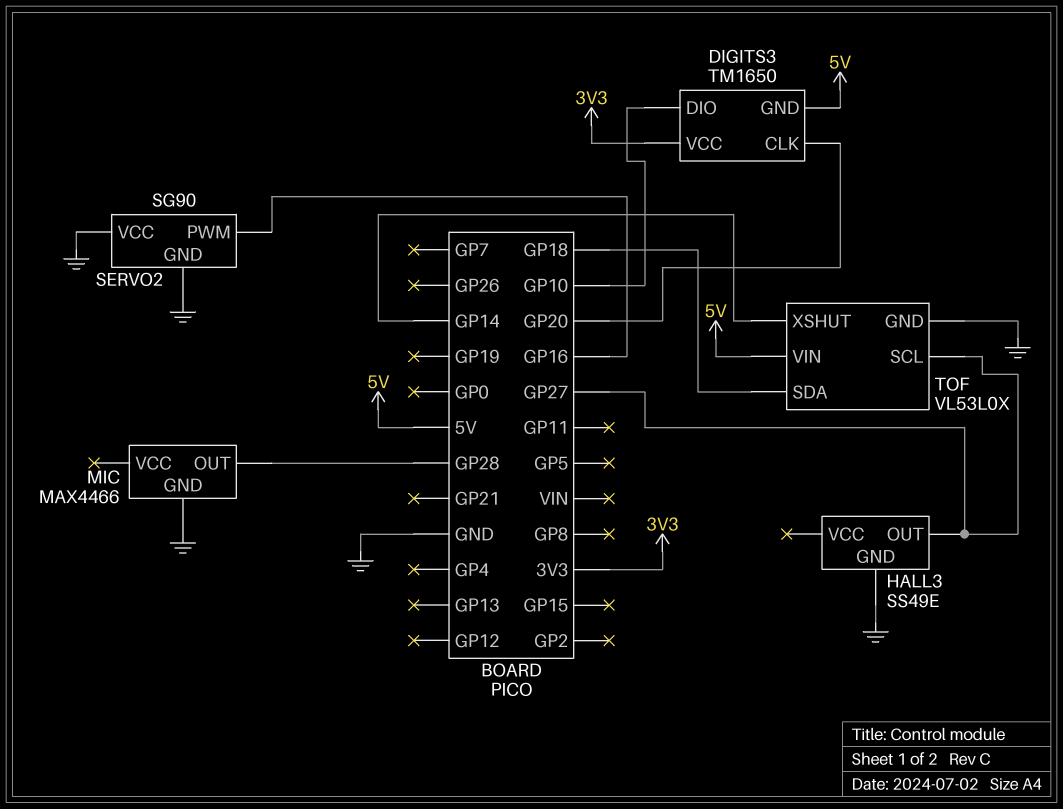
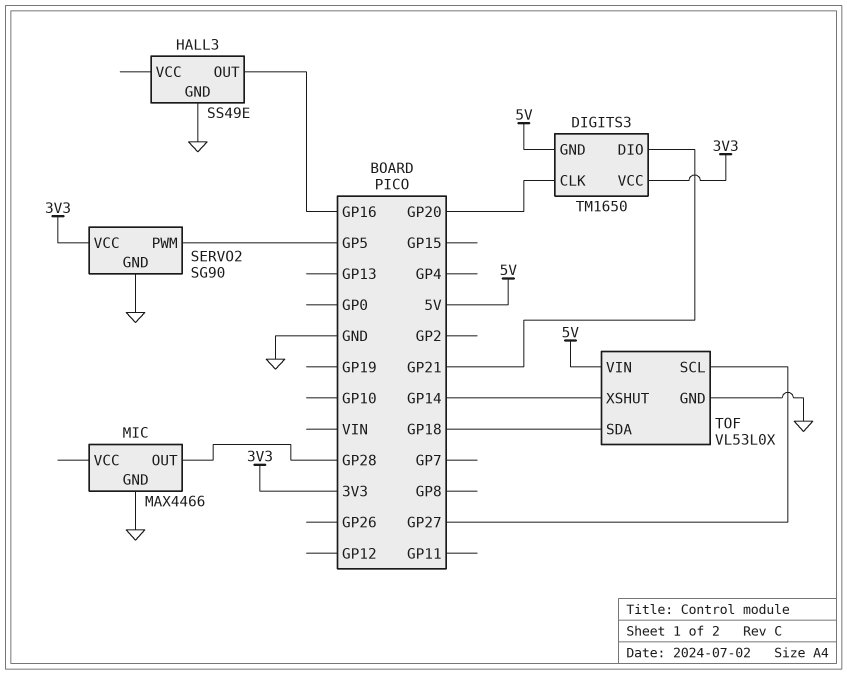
DIGITS3 pin DIO: GP10 -> GP21
HALL3 pin OUT: GP27 -> GP16
SERVO2 pin PWM: GP16 -> GP5
SERVO2 pin VCC: GND -> 3V3

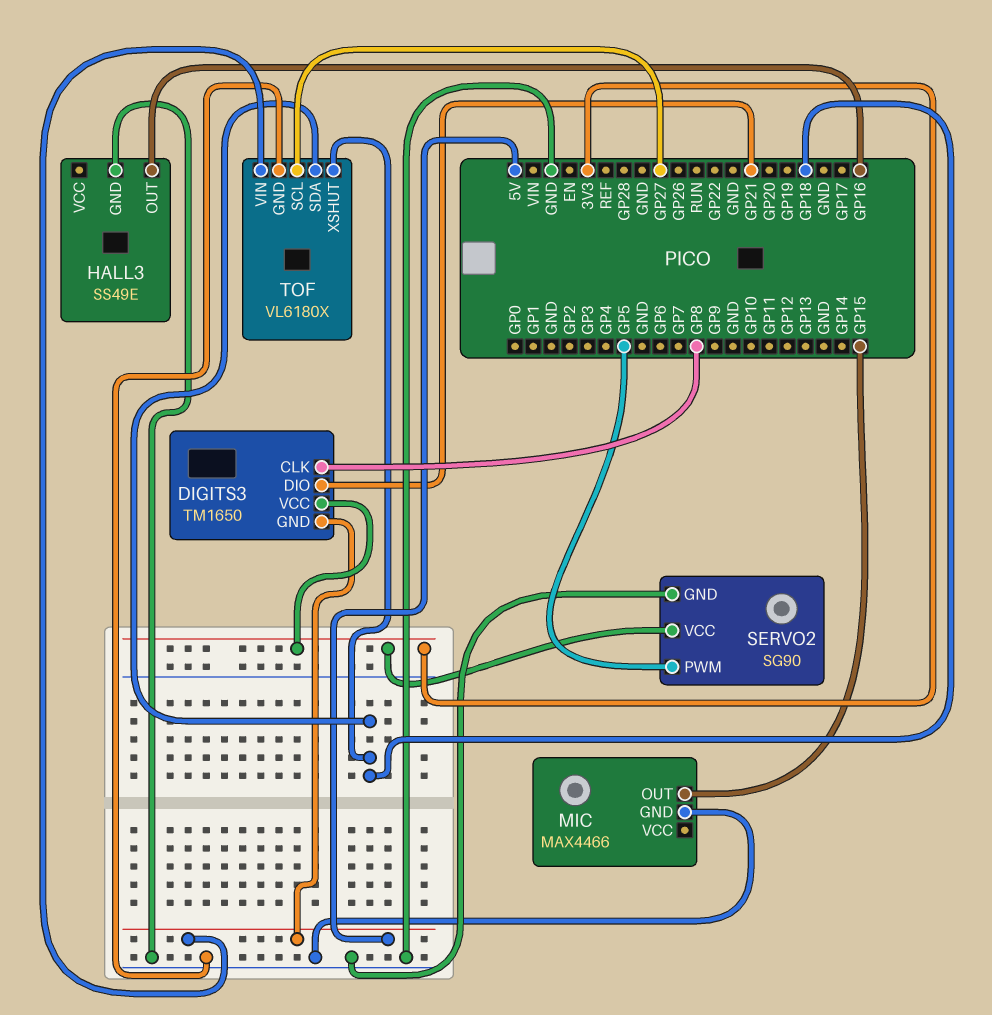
DIGITS3 pin CLK: GP20 -> GP8
MIC pin OUT: GP28 -> GP15
TOF: VL53L0X -> VL6180X
TOF pin XSHUT: GP14 -> GP18

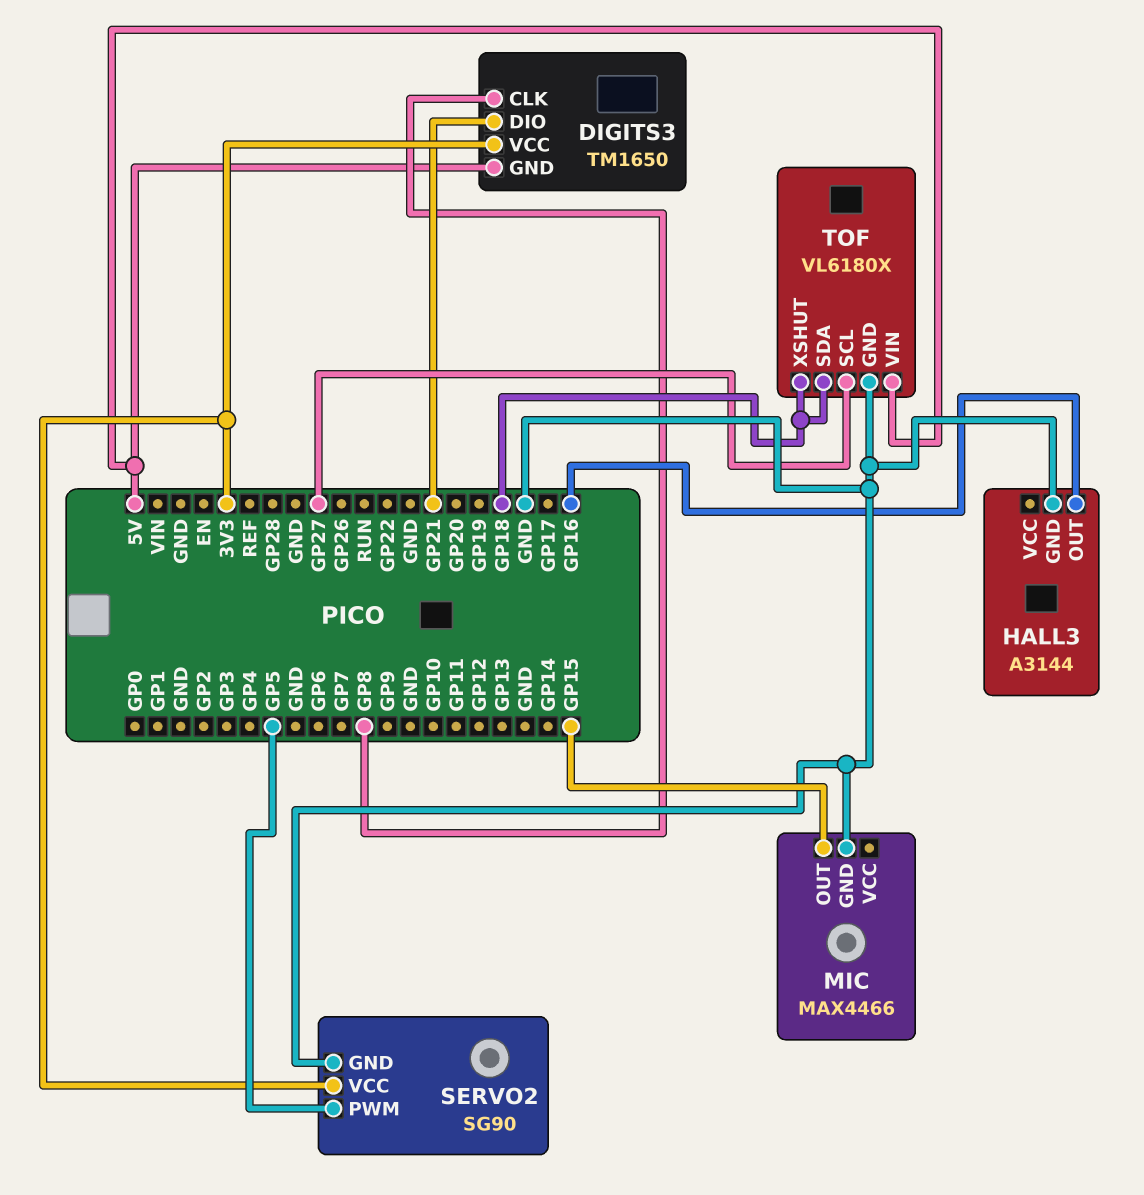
HALL3: SS49E -> A3144

